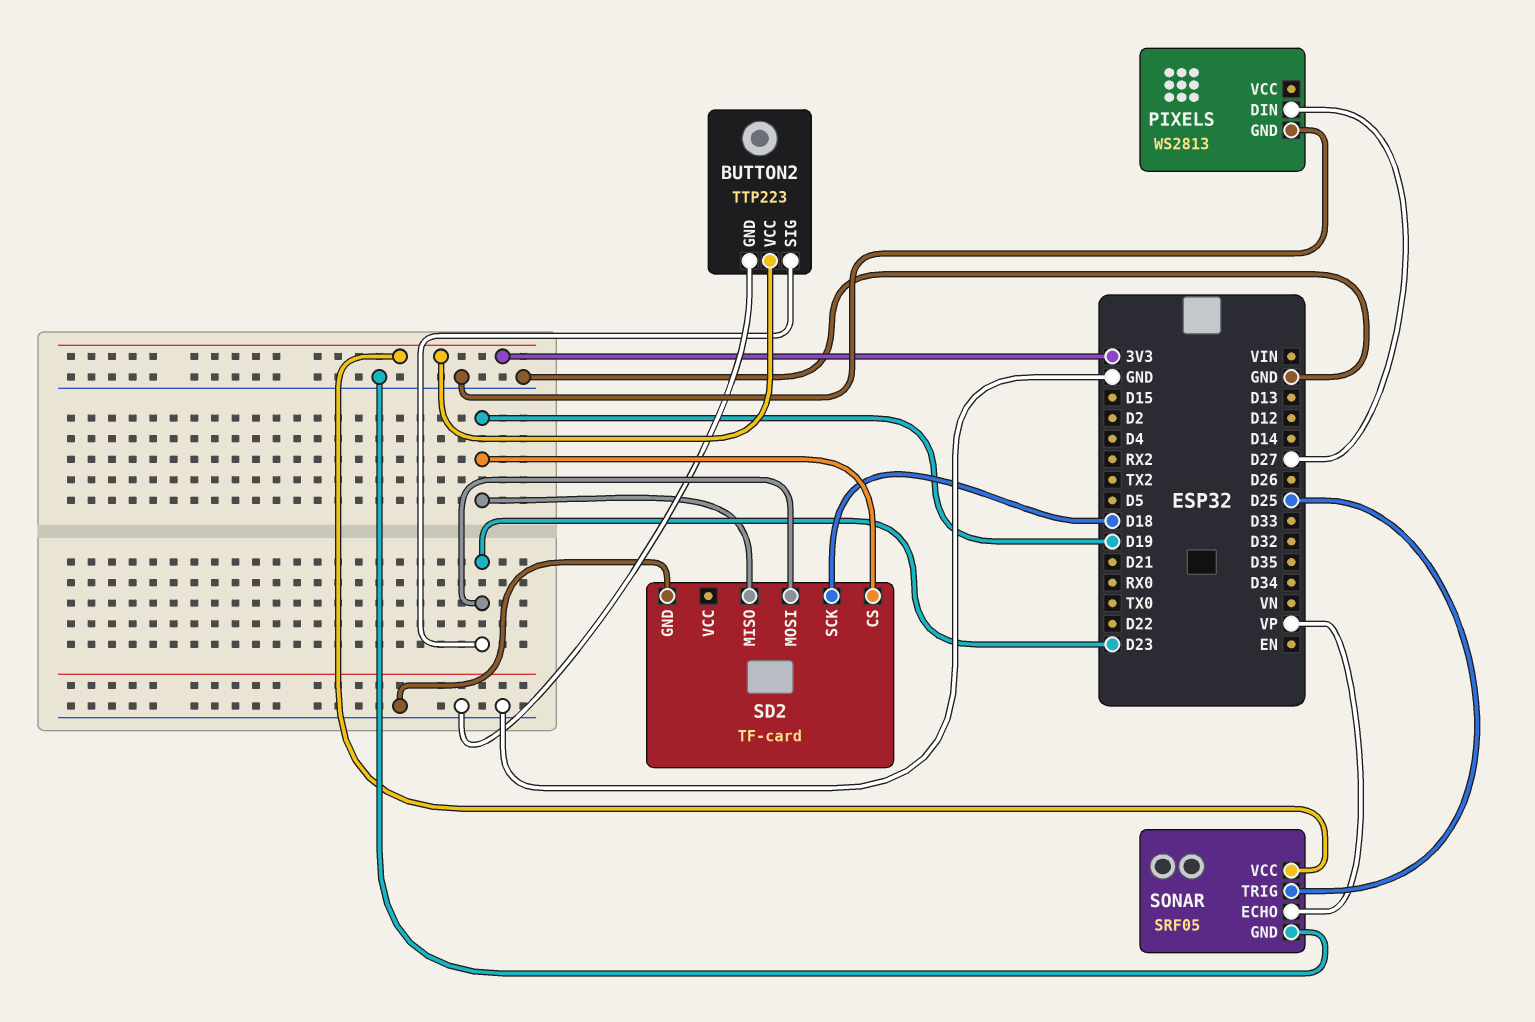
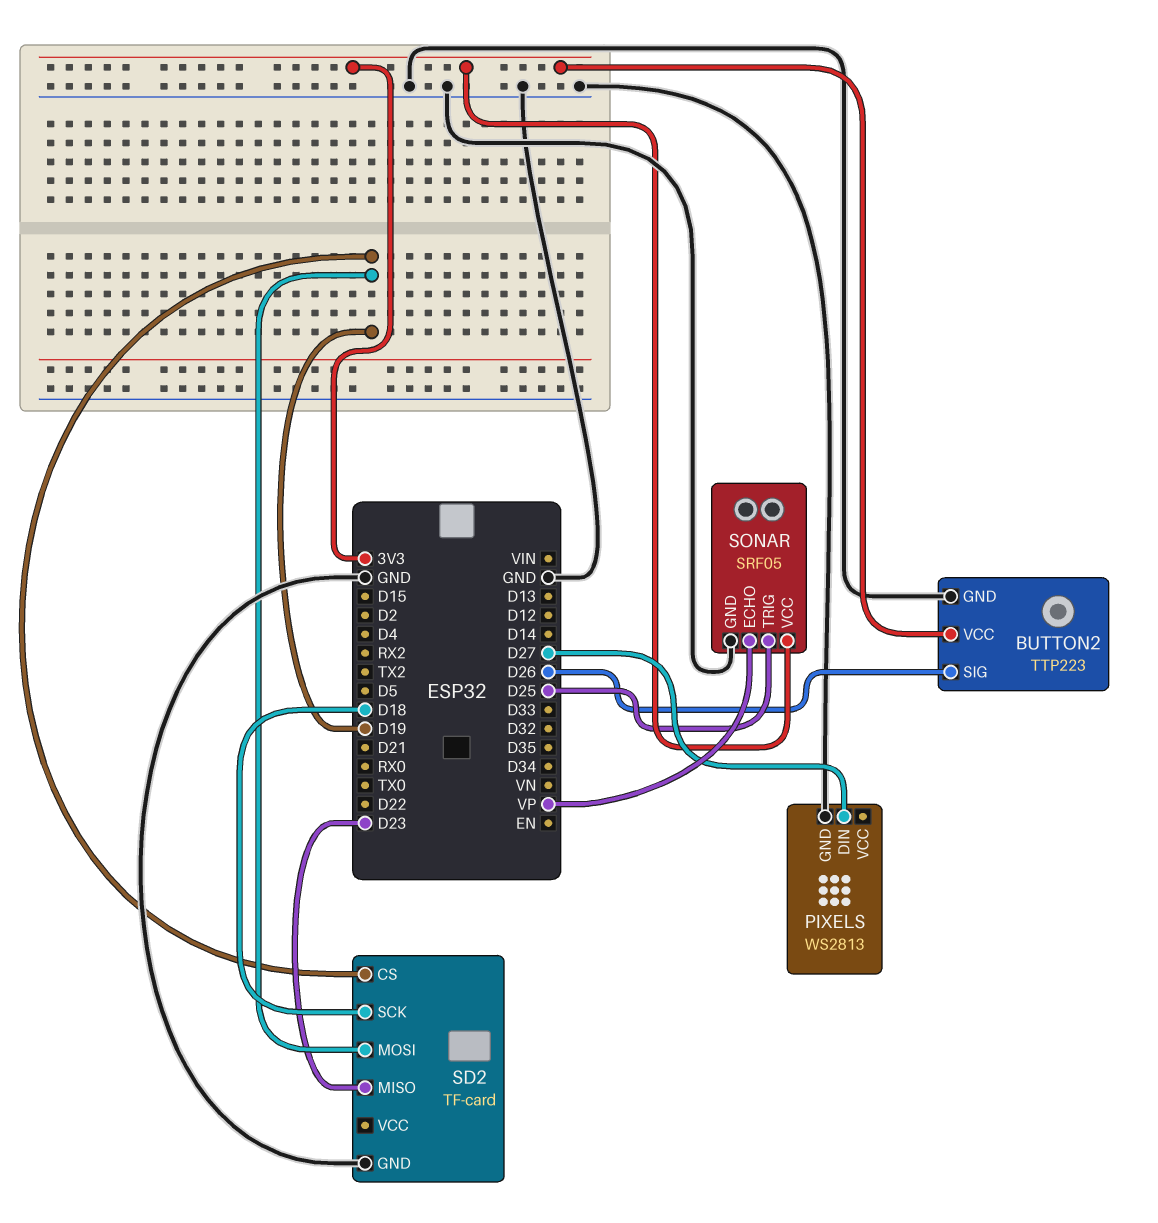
BUTTON2 pin SIG: D23 -> D26
SD2 pin MISO: D19 -> D23
SD2 pin MOSI: D23 -> D19

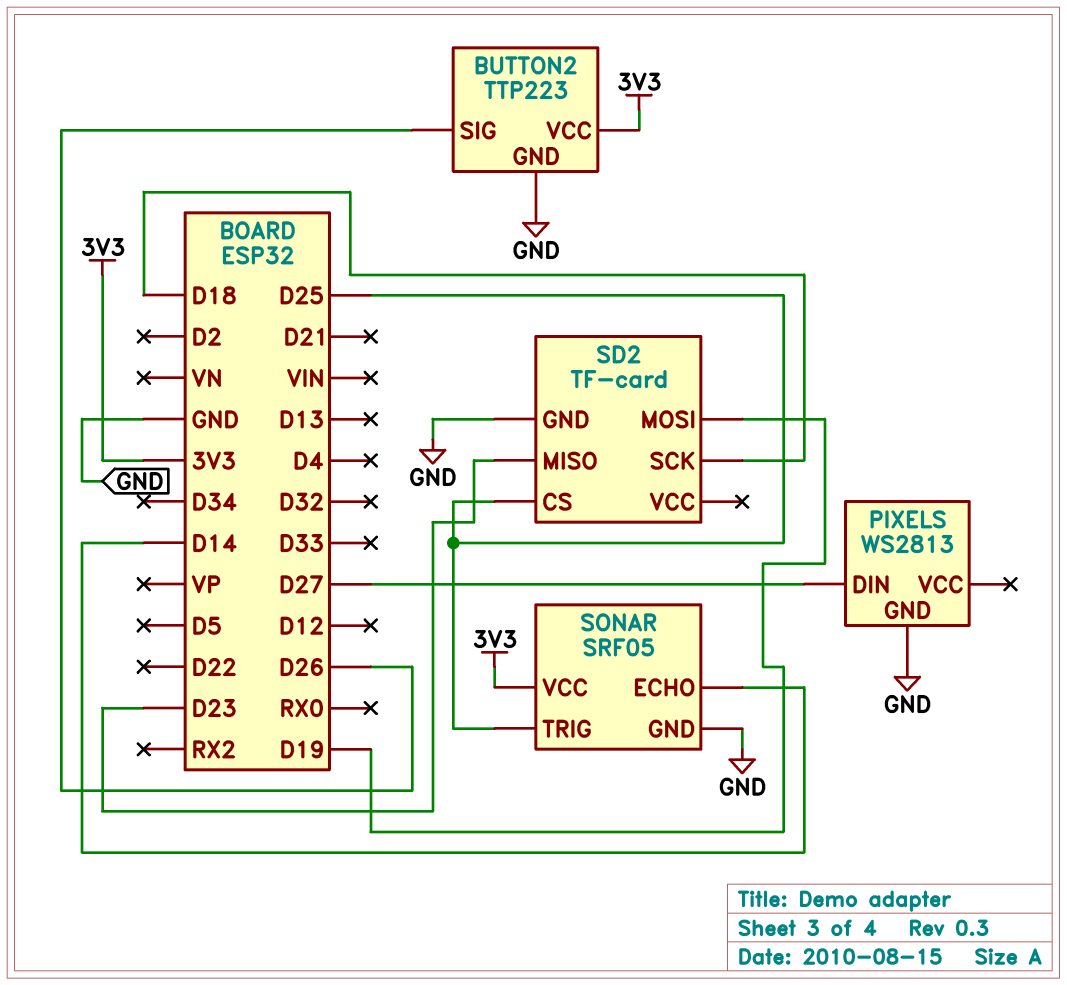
SD2 pin CS: D19 -> D25
SONAR pin ECHO: VP -> D14

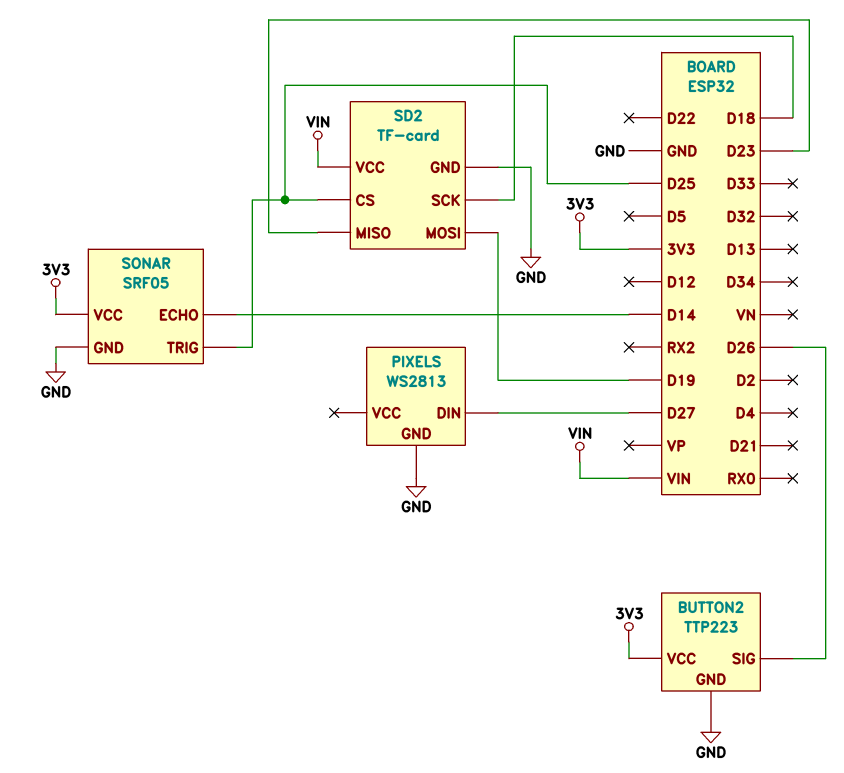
SD2 pin VCC: none -> VIN

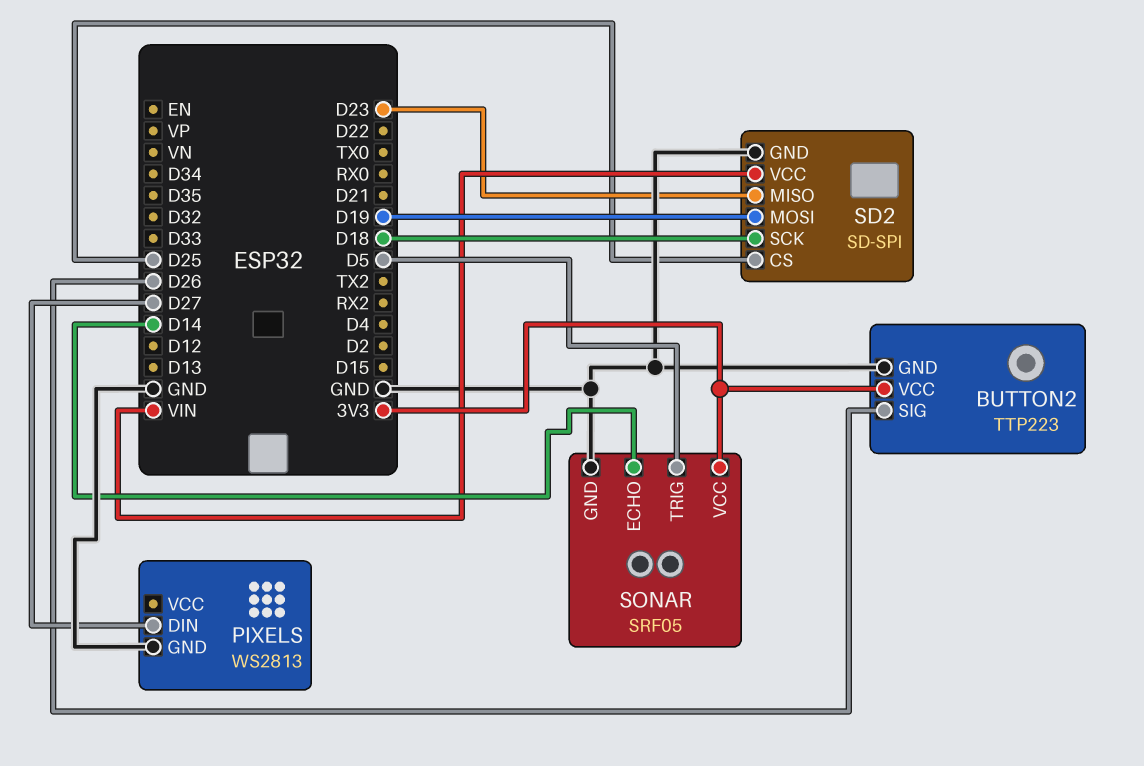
SD2: TF-card -> SD-SPI
SONAR pin TRIG: D25 -> D5

